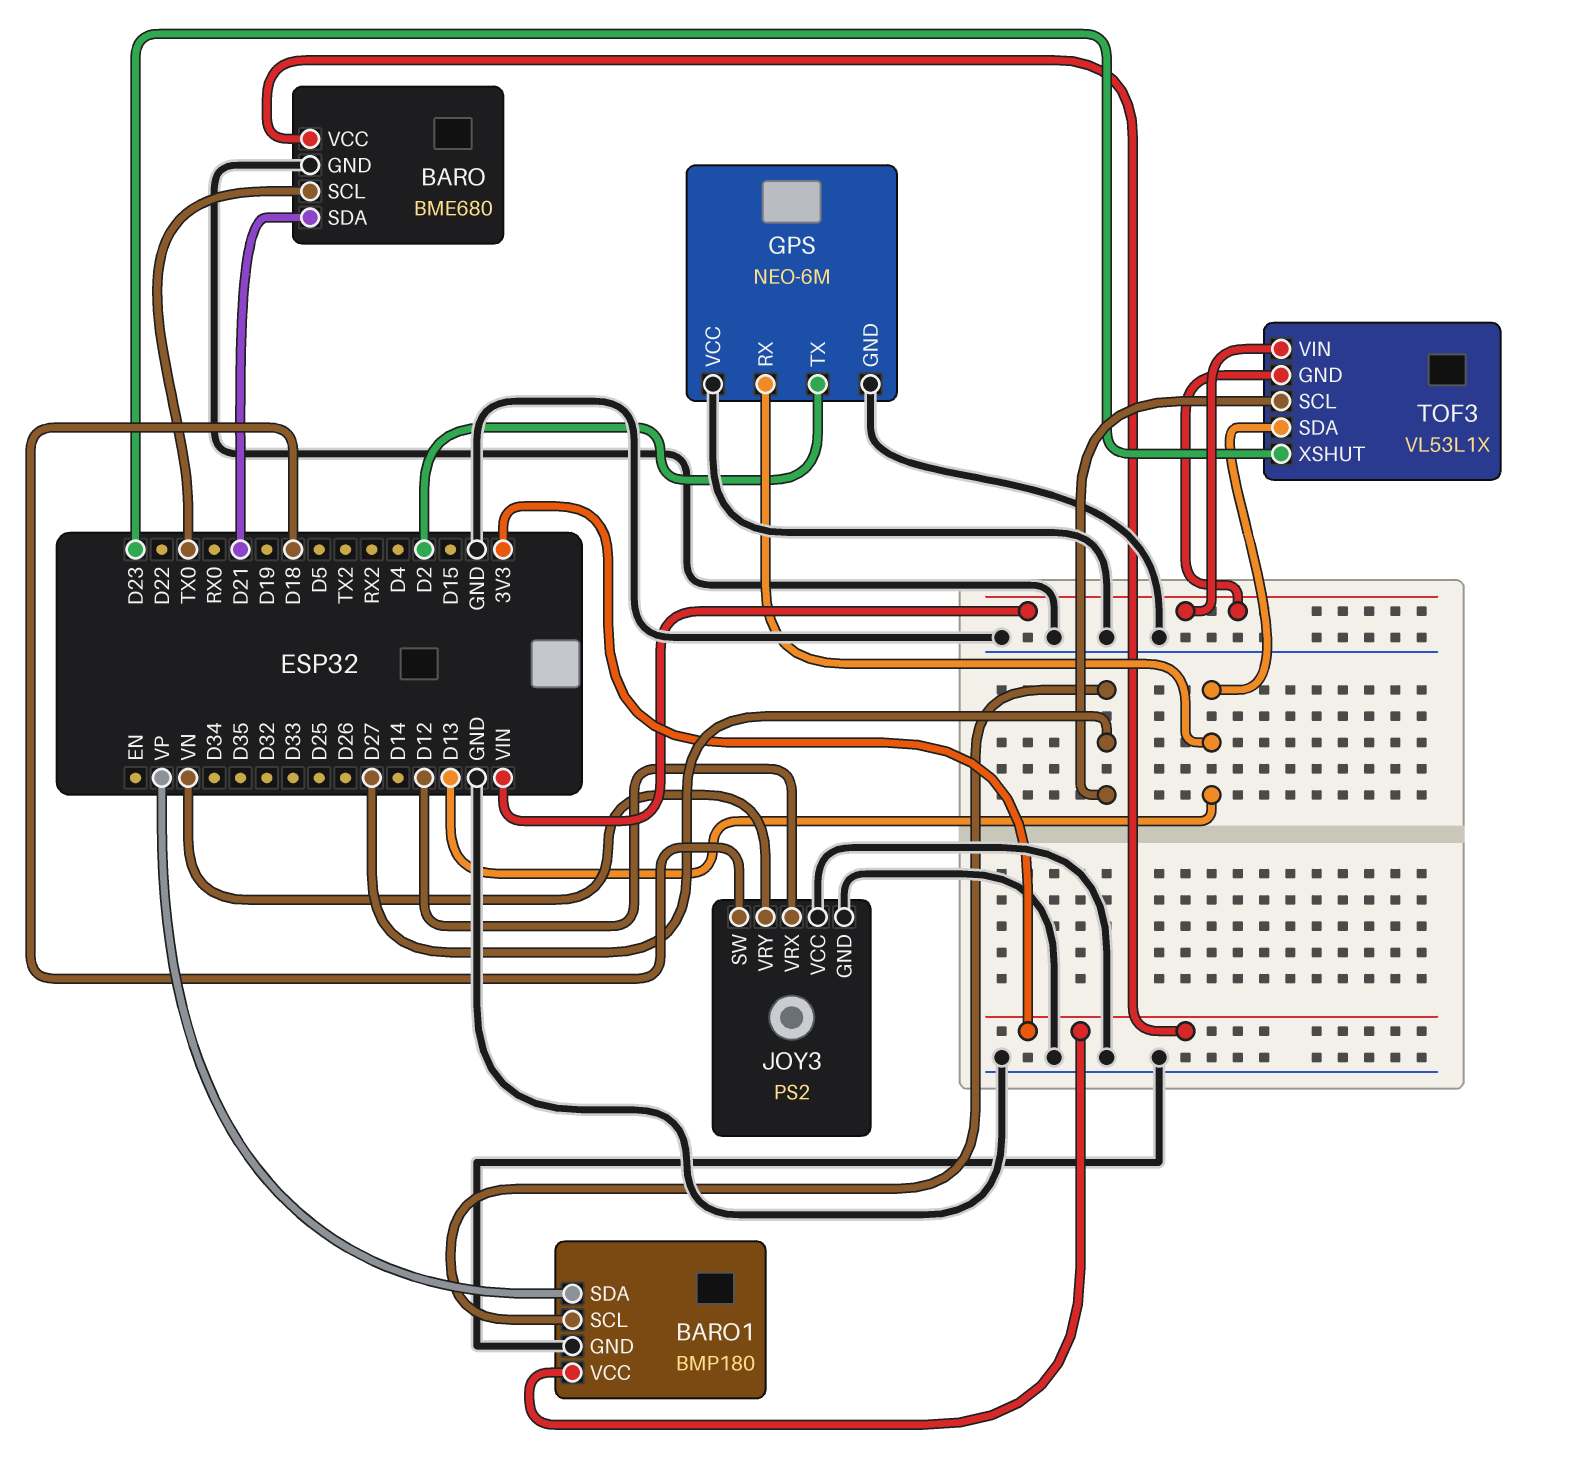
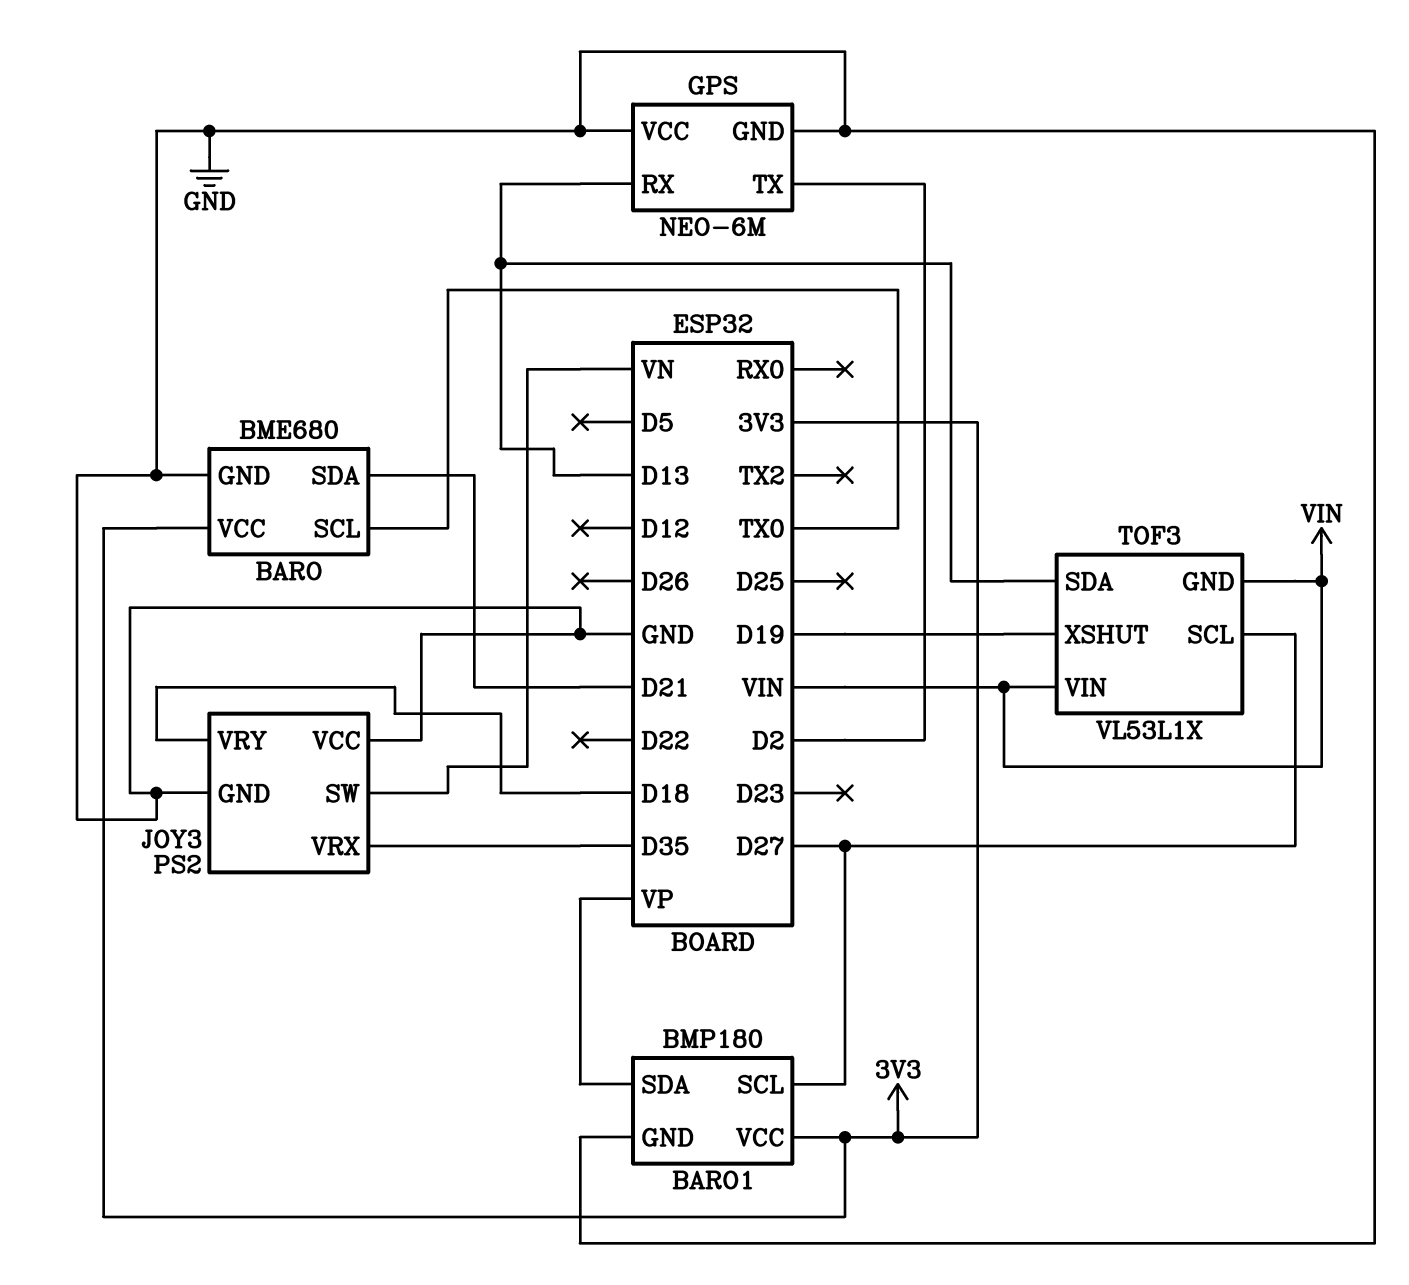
JOY3 pin SW: D18 -> VN
JOY3 pin VRX: D12 -> D35
JOY3 pin VRY: VN -> D18
TOF3 pin XSHUT: D23 -> D19

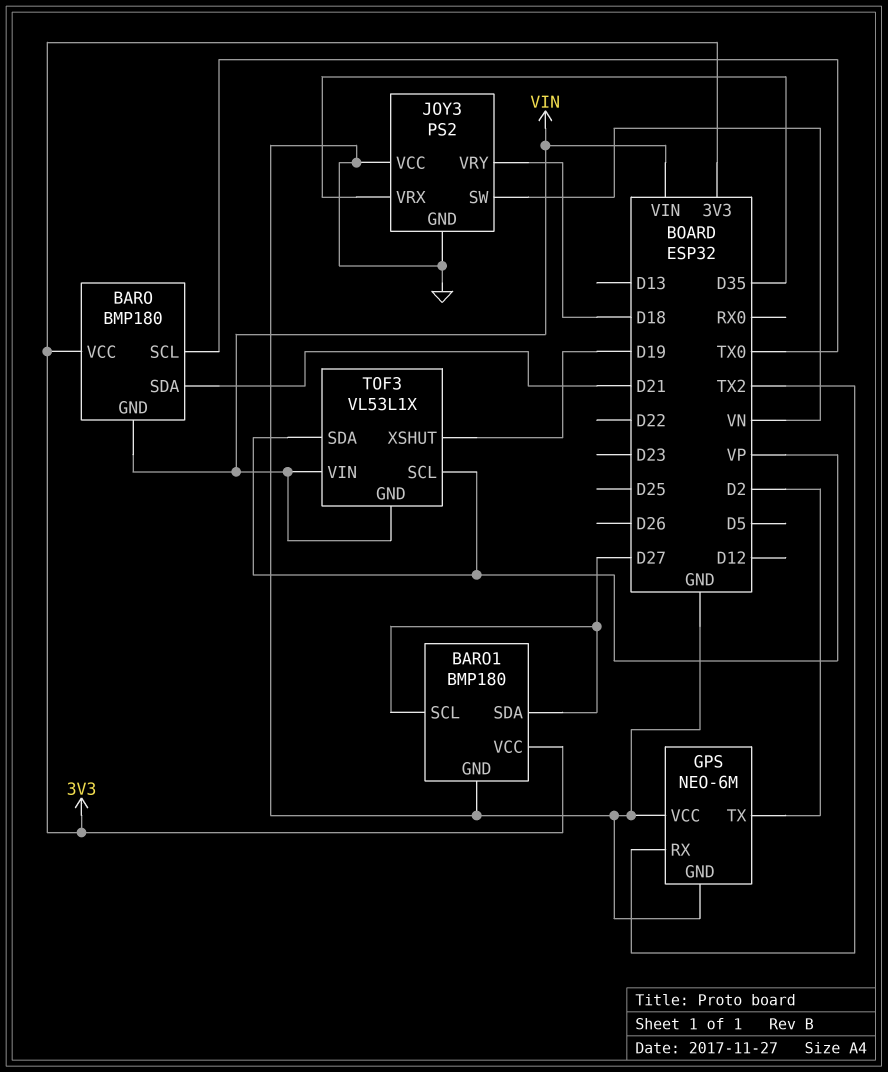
BARO: BME680 -> BMP180
BARO pin GND: GND -> VIN
BARO1 pin SDA: VP -> D27
GPS pin RX: D13 -> TX2
TOF3 pin SCL: D27 -> VP
TOF3 pin SDA: D13 -> VP

